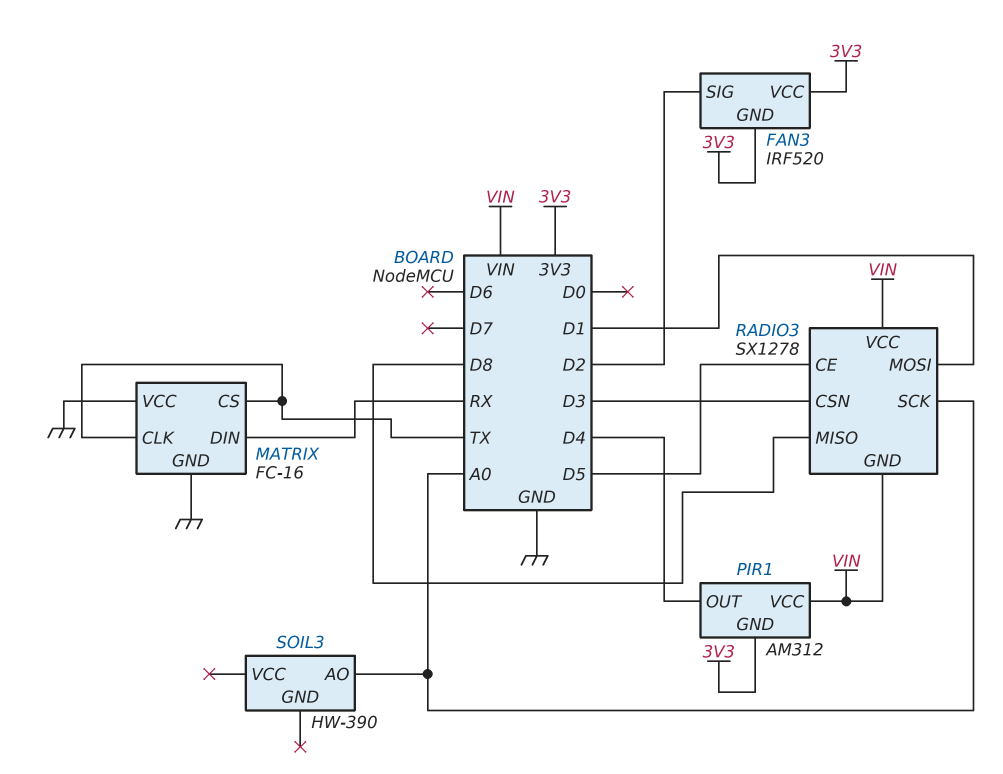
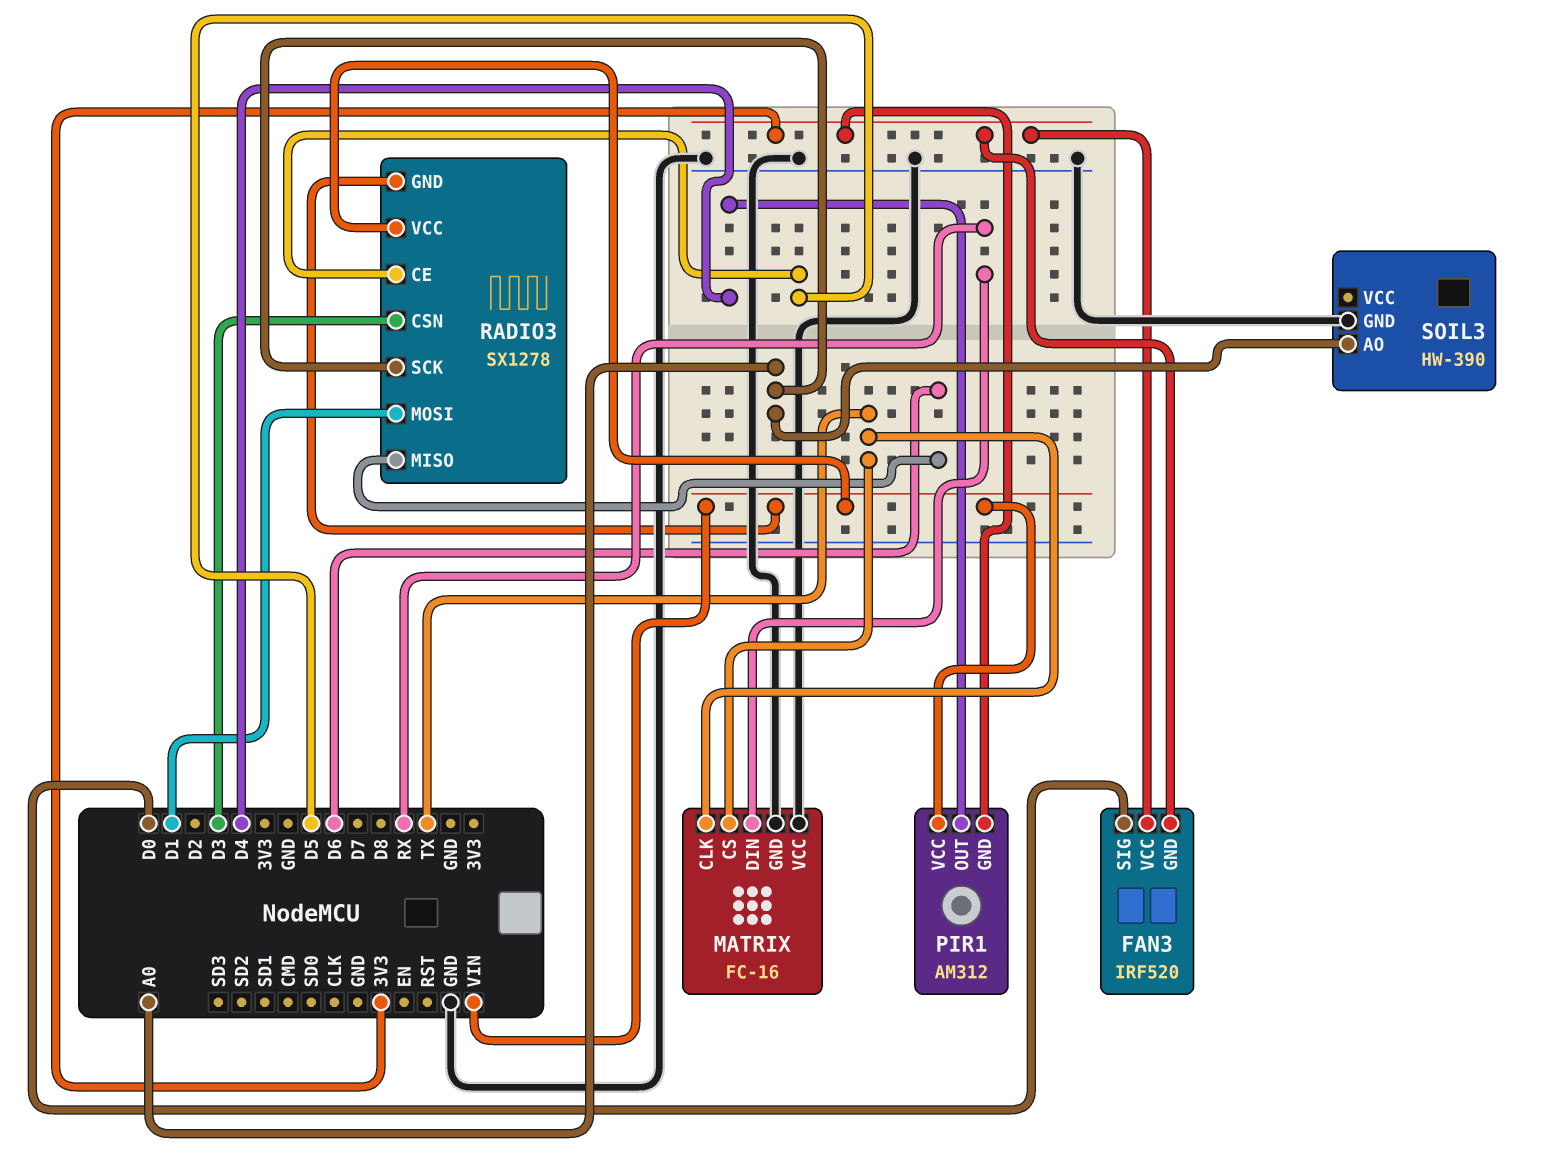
FAN3 pin SIG: D2 -> D0
RADIO3 pin MISO: D8 -> D6
SOIL3 pin GND: none -> GND

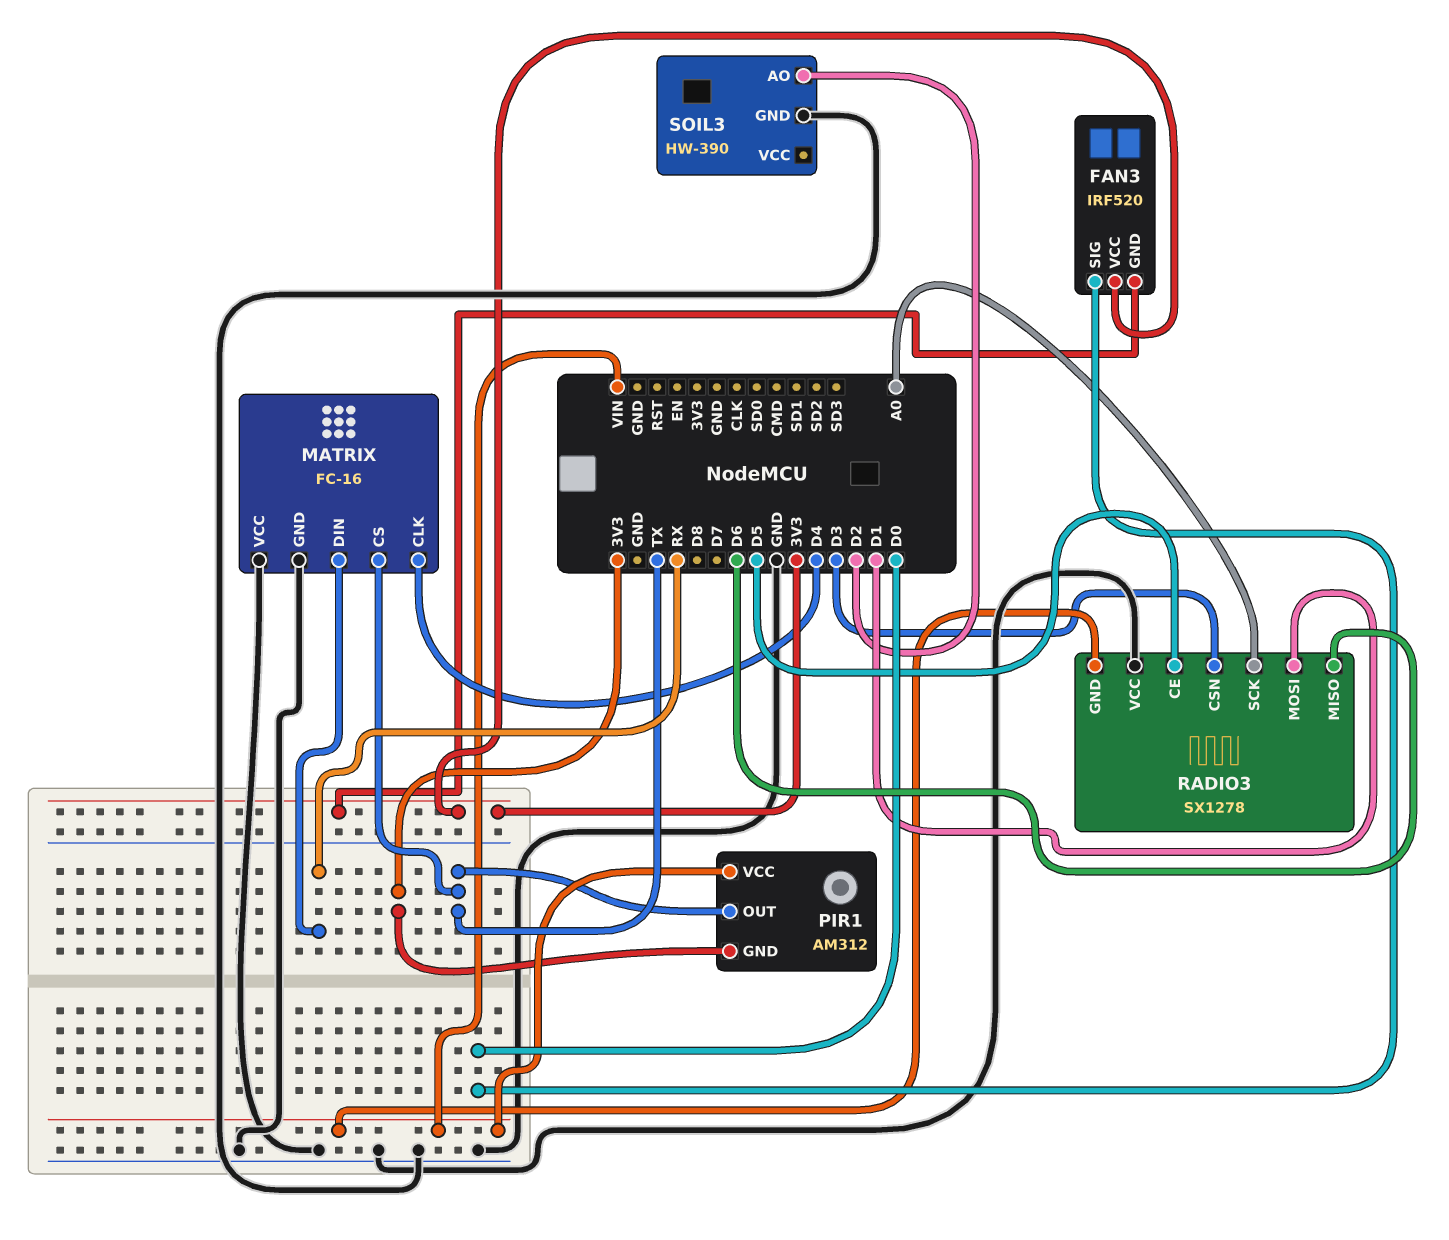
MATRIX pin CLK: TX -> D4
PIR1 pin OUT: D4 -> TX
RADIO3 pin VCC: VIN -> GND
SOIL3 pin AO: A0 -> D2

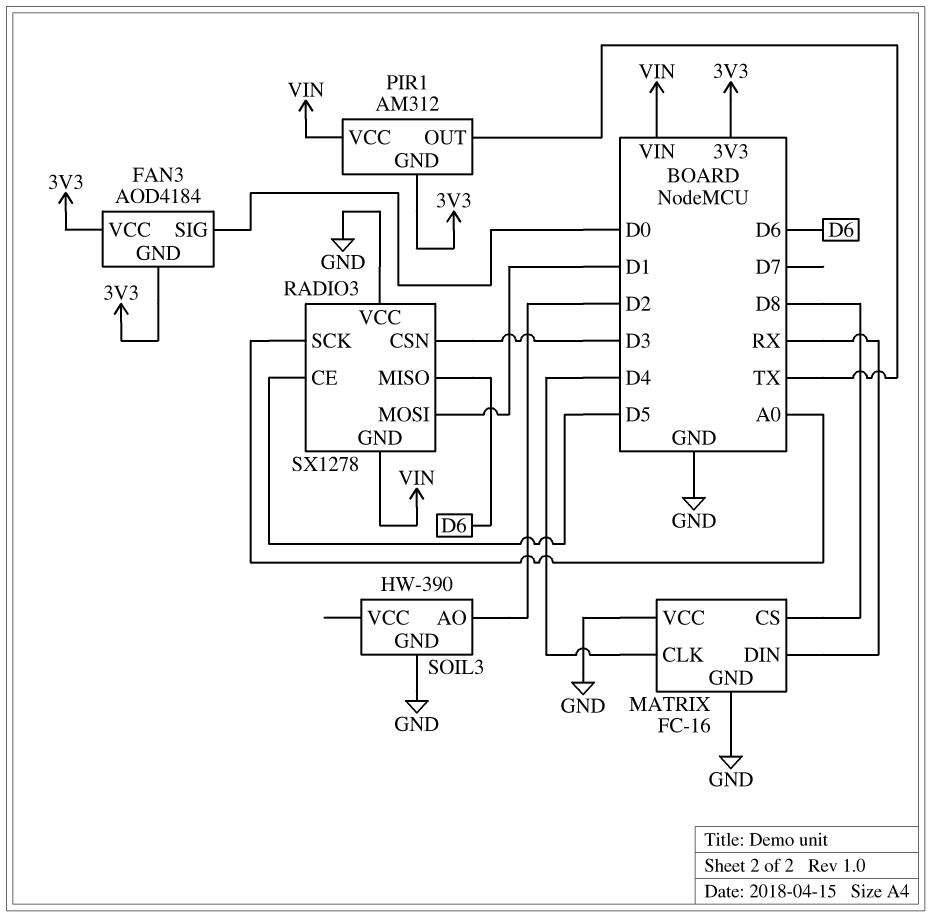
FAN3: IRF520 -> AOD4184
MATRIX pin CS: TX -> D8

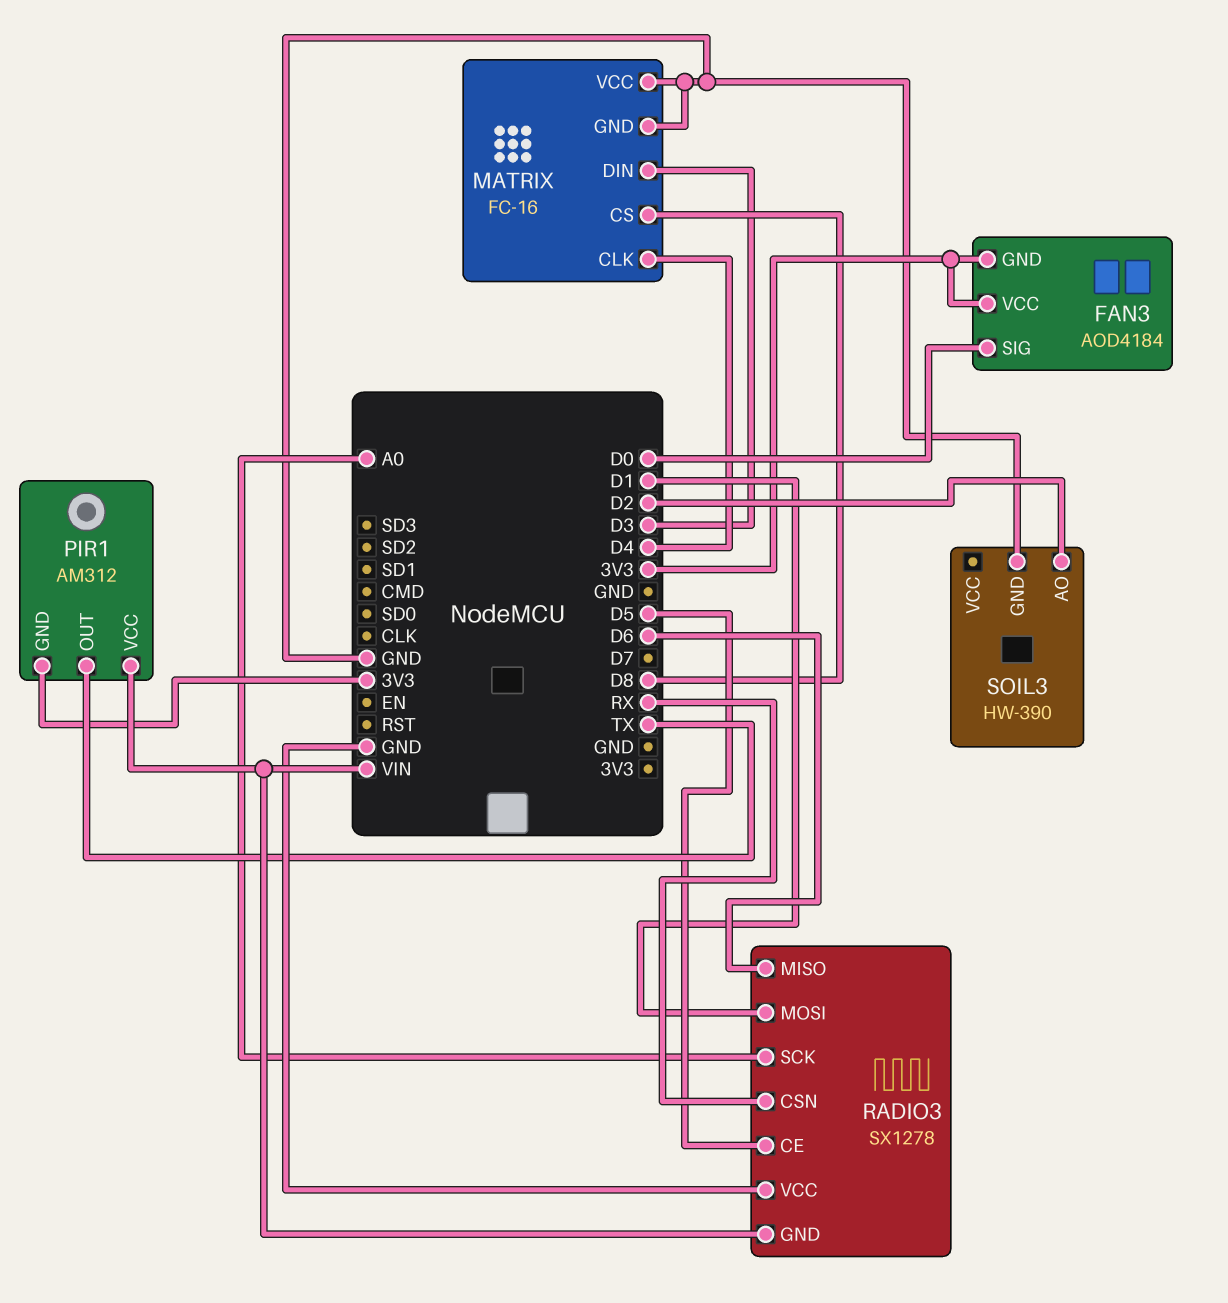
MATRIX pin DIN: RX -> D3
RADIO3 pin CSN: D3 -> RX

